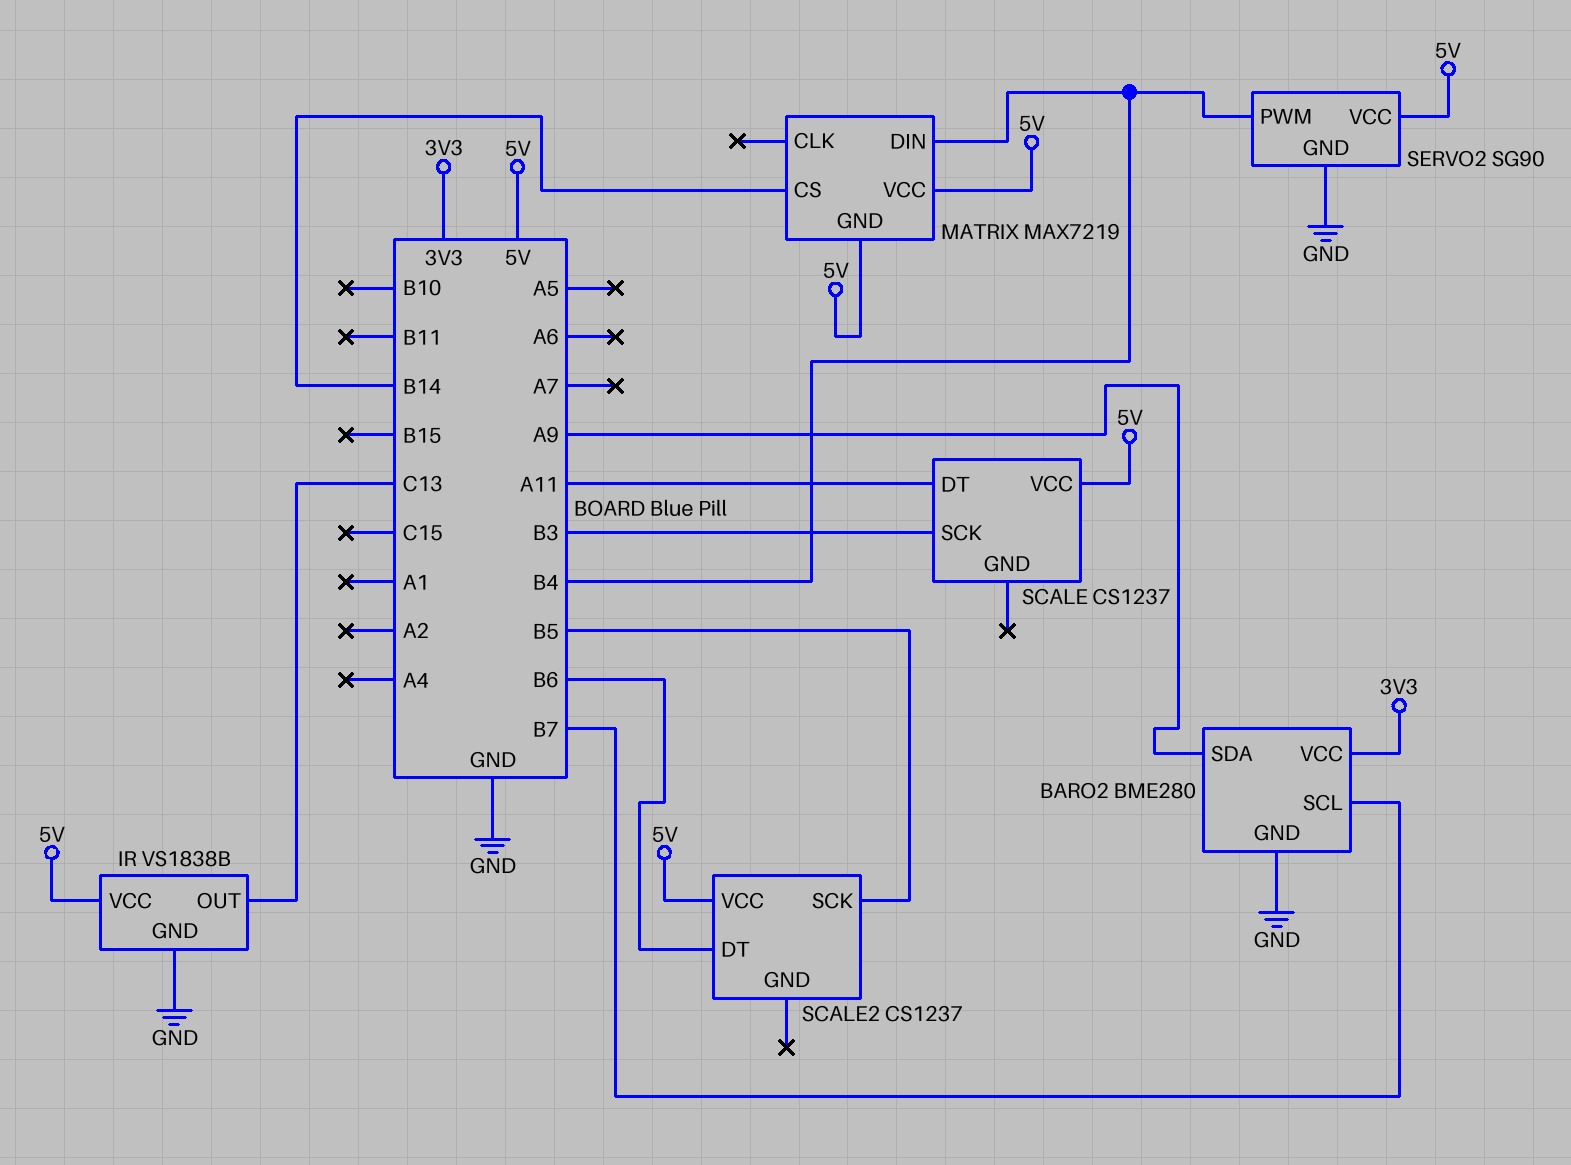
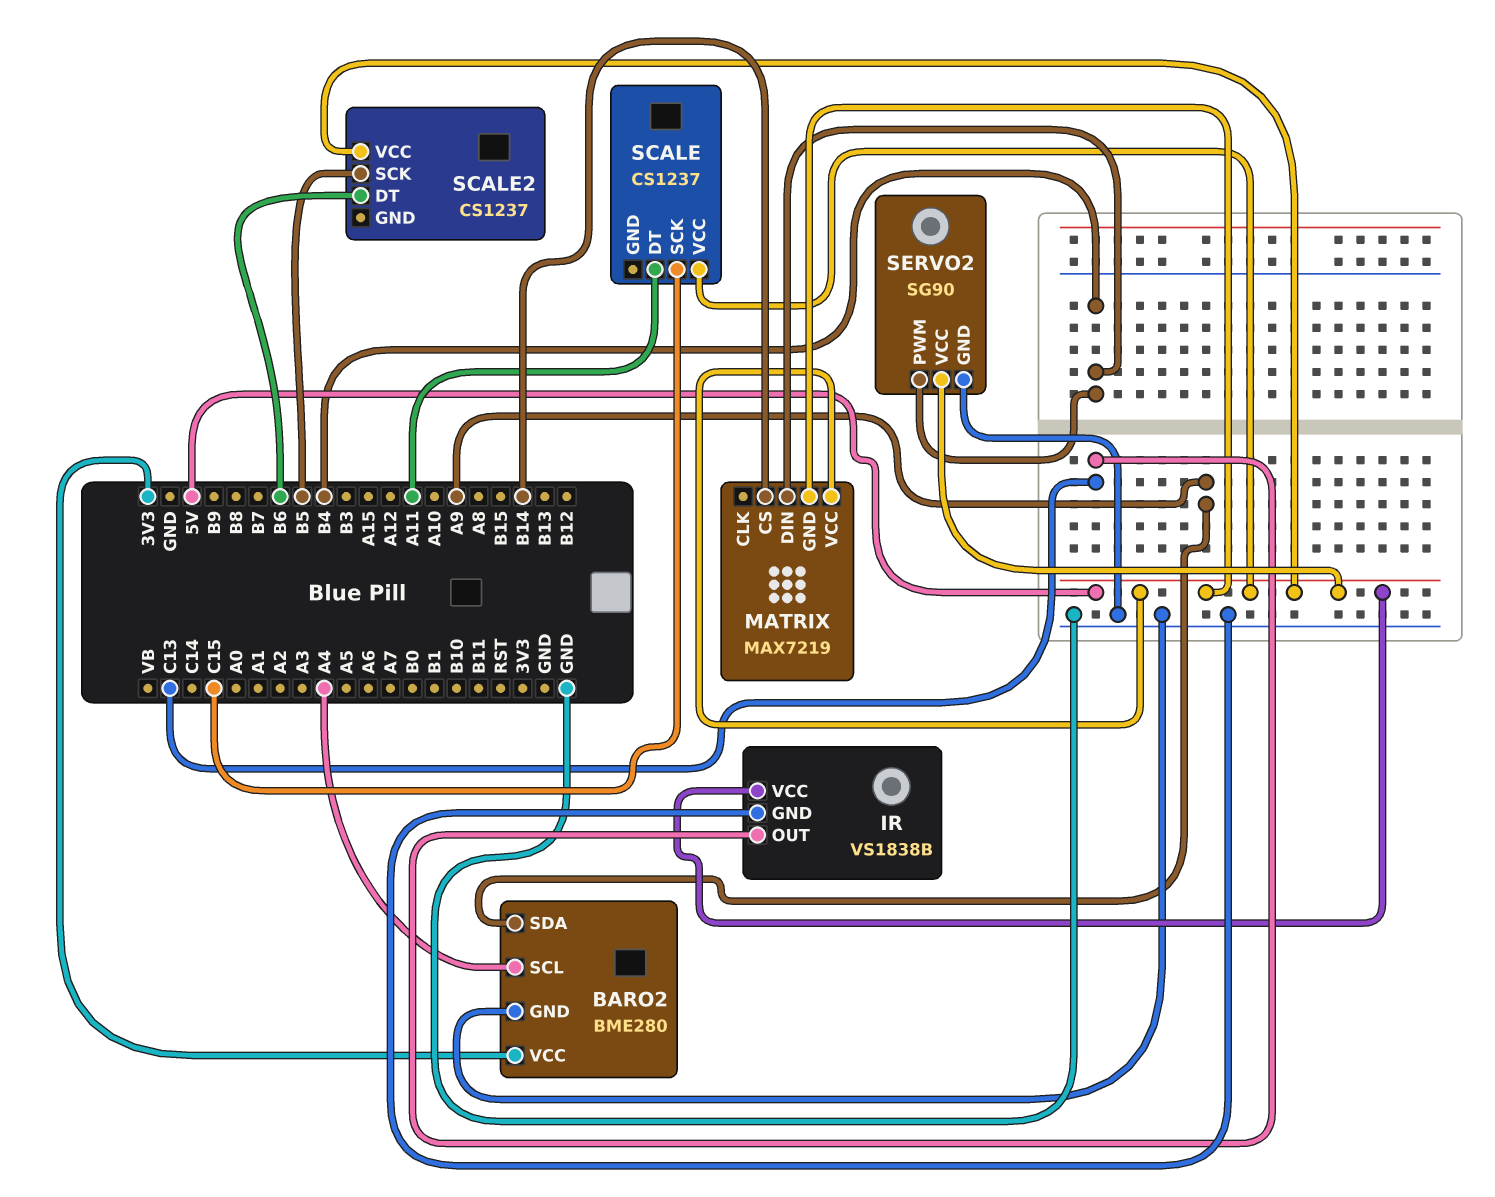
BARO2 pin SCL: B7 -> A4
SCALE pin SCK: B3 -> C15

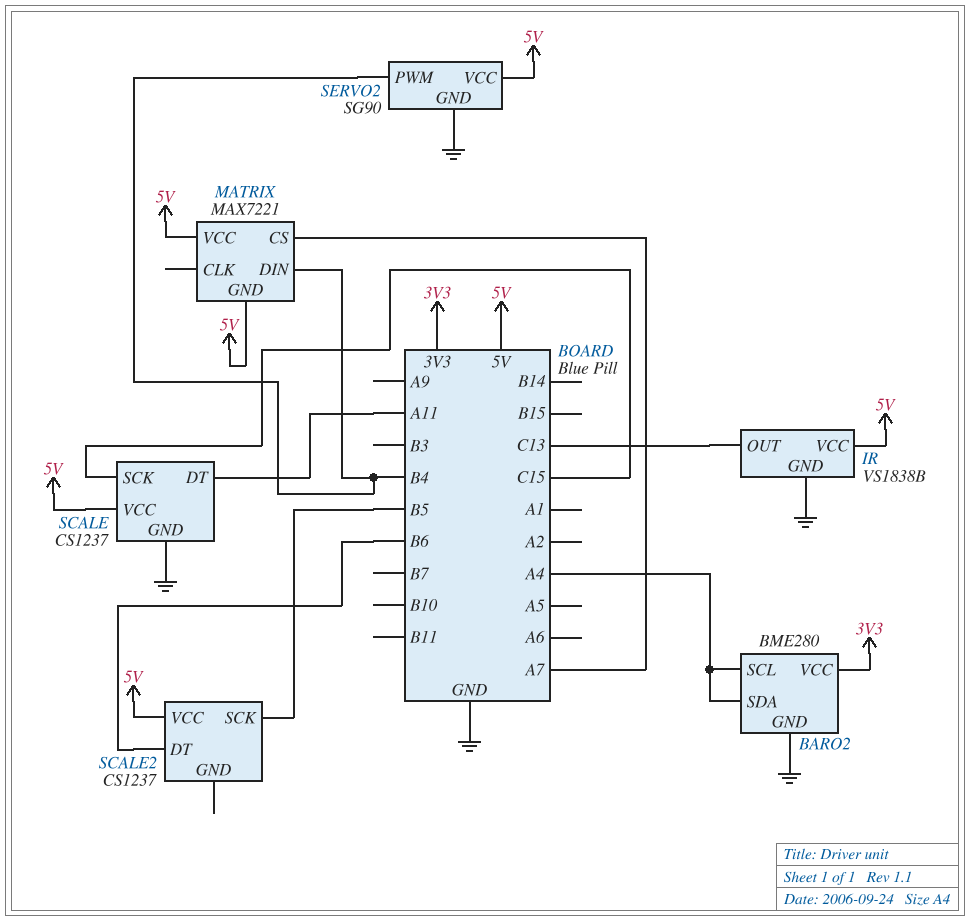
BARO2 pin SDA: A9 -> A4
MATRIX: MAX7219 -> MAX7221
MATRIX pin CS: B14 -> A7
SCALE pin GND: none -> GND

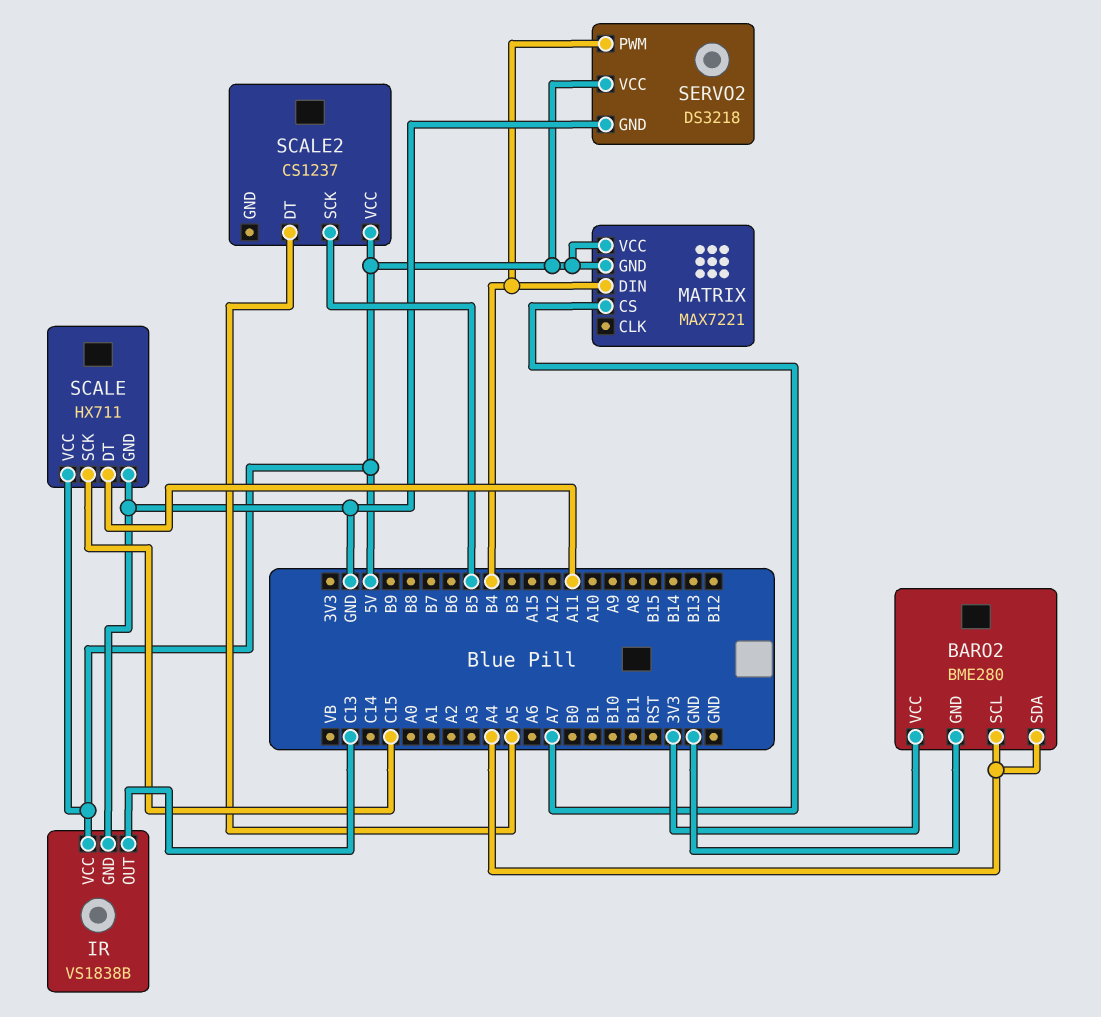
SCALE: CS1237 -> HX711
SCALE2 pin DT: B6 -> A5
SERVO2: SG90 -> DS3218

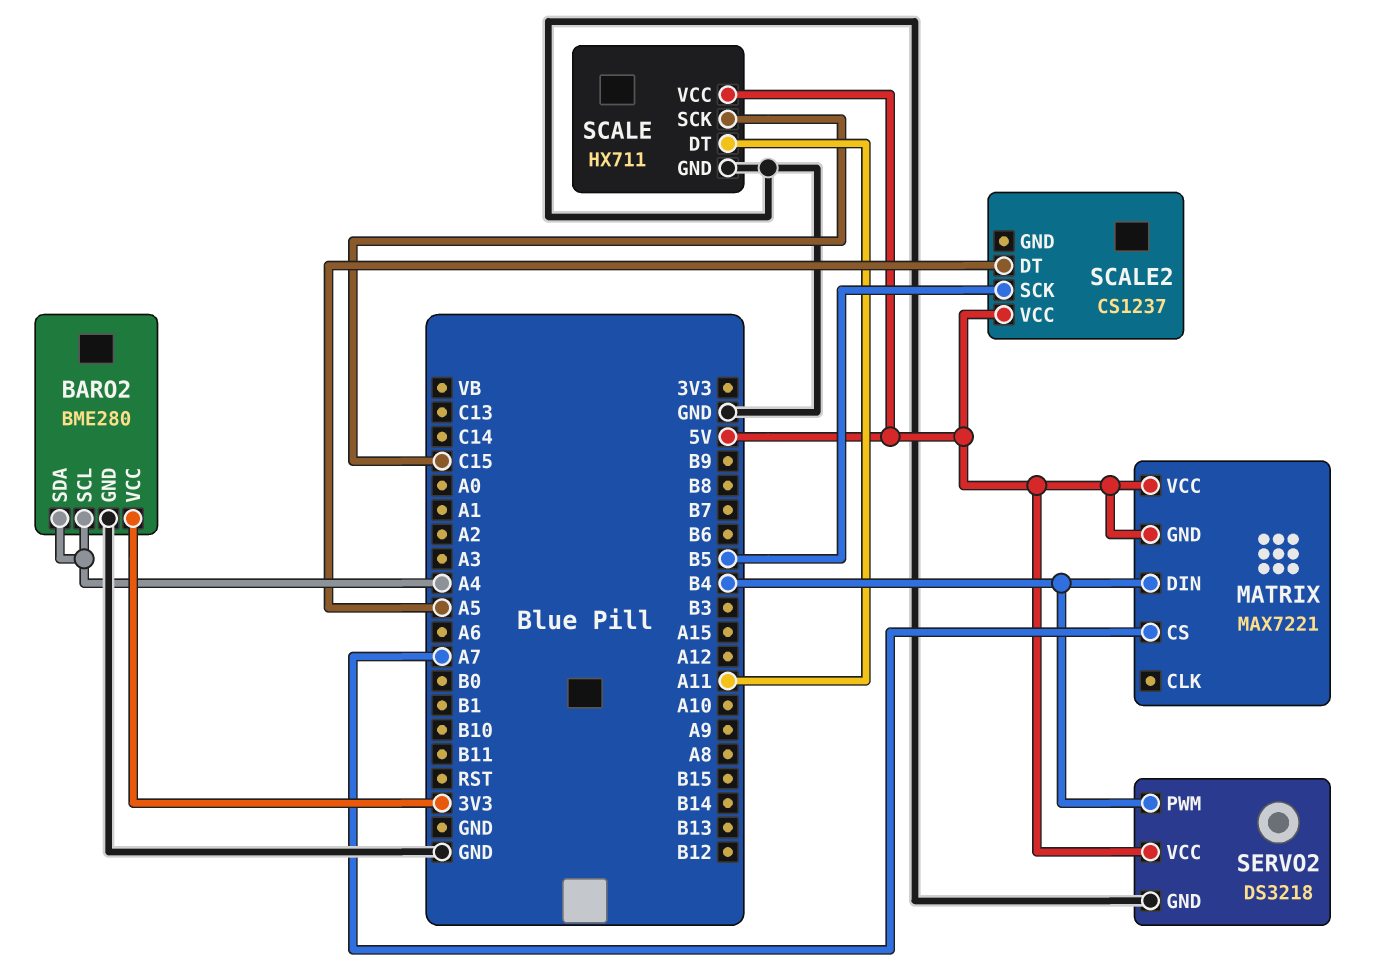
IR: VS1838B -> none
IR pin GND: GND -> none
IR pin OUT: C13 -> none
IR pin VCC: 5V -> none

